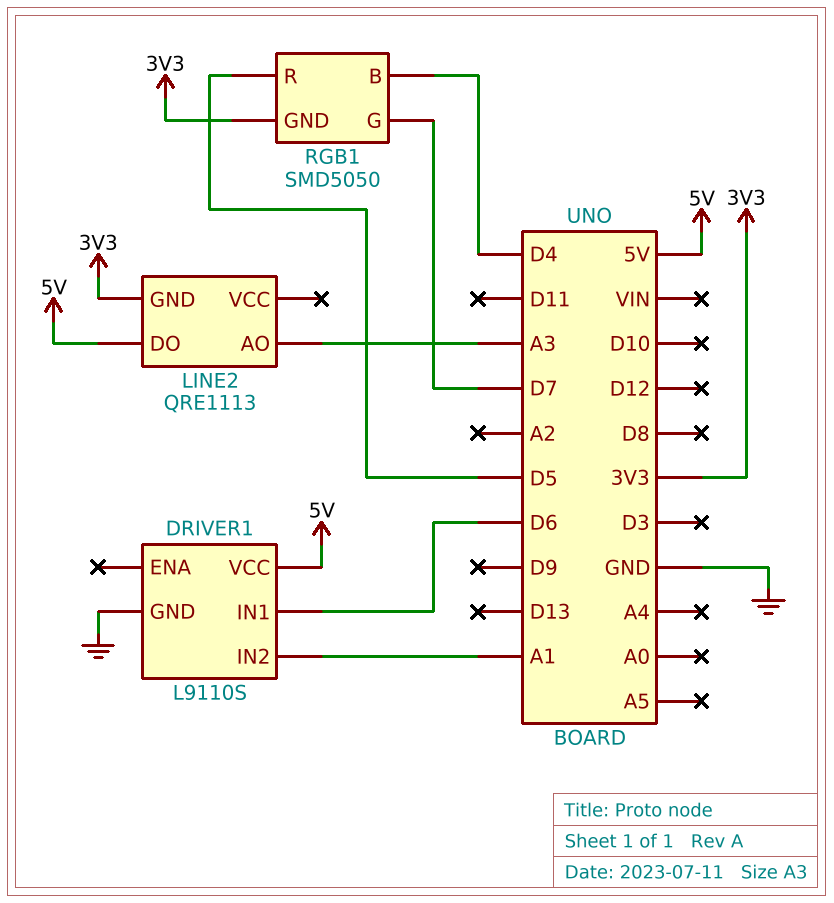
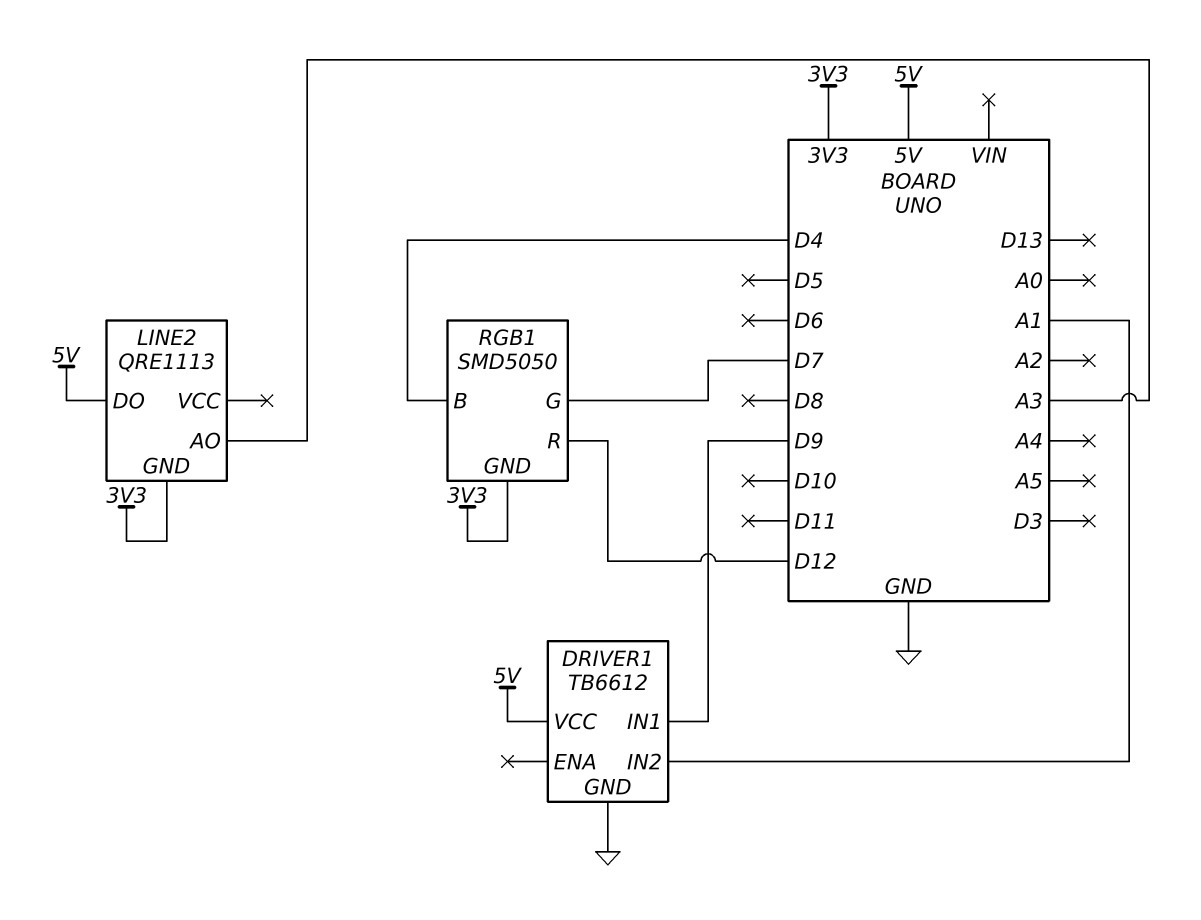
DRIVER1: L9110S -> TB6612
DRIVER1 pin IN1: D6 -> D9
RGB1 pin R: D5 -> D12

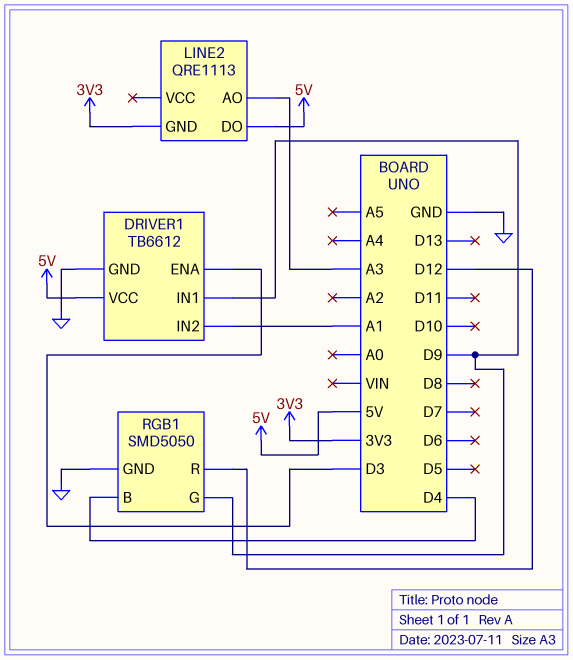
DRIVER1 pin ENA: none -> D3
RGB1 pin G: D7 -> D9
RGB1 pin GND: 3V3 -> GND

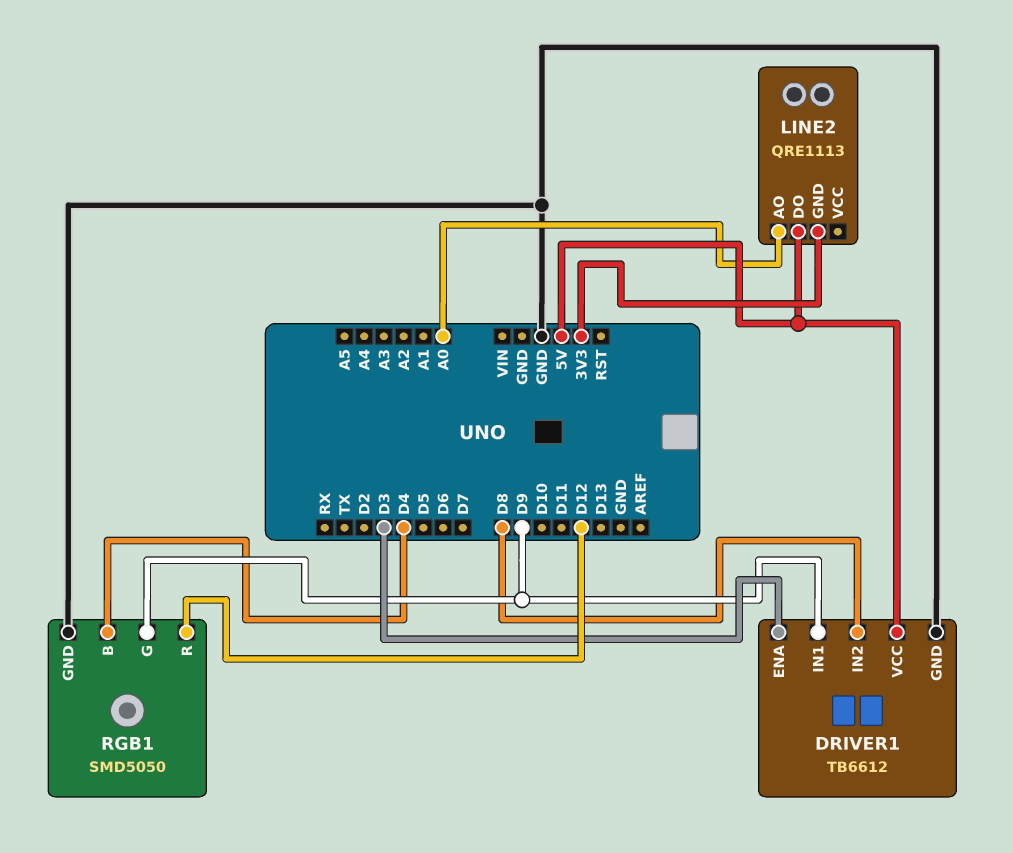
DRIVER1 pin IN2: A1 -> D8
LINE2 pin AO: A3 -> A0

